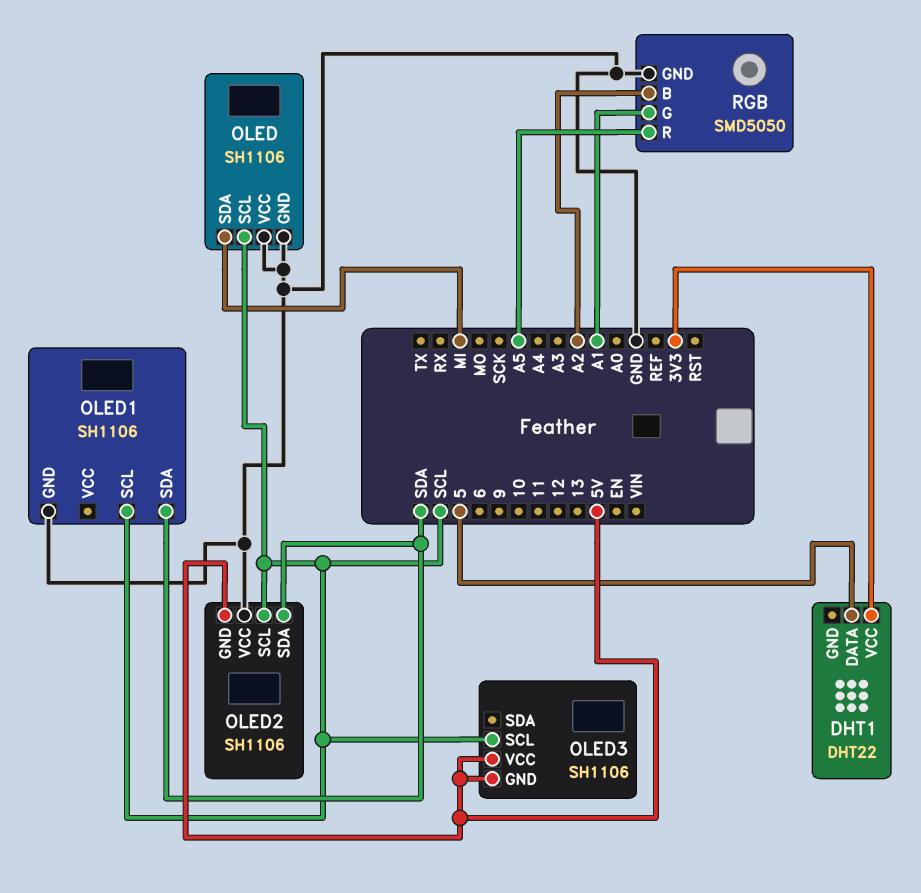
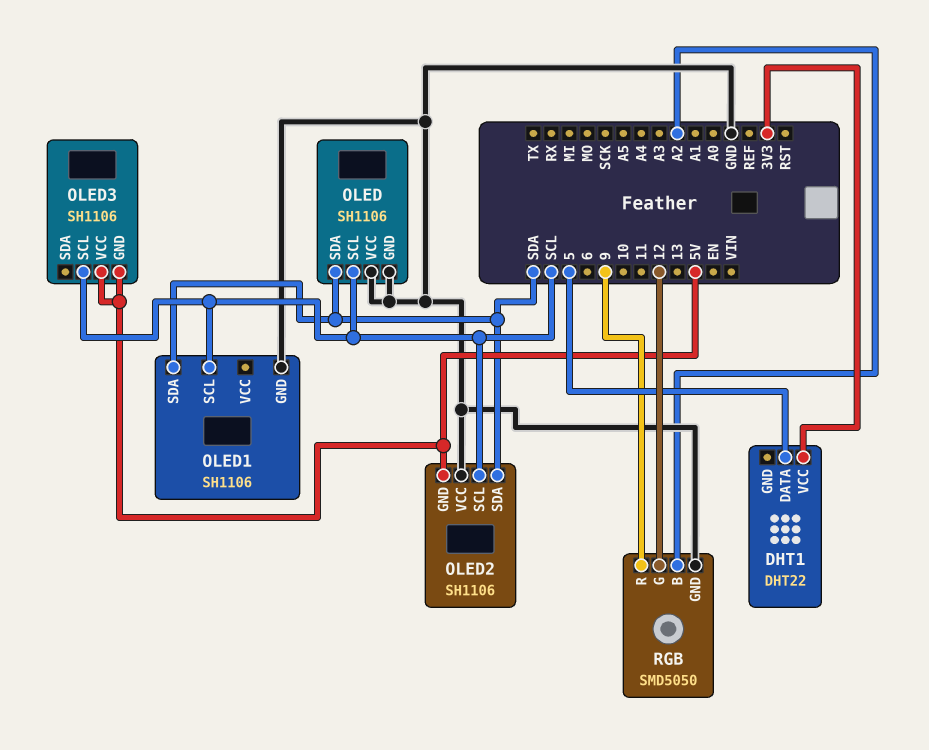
OLED pin SDA: MI -> SDA
RGB pin G: A1 -> 12
RGB pin R: A5 -> 9

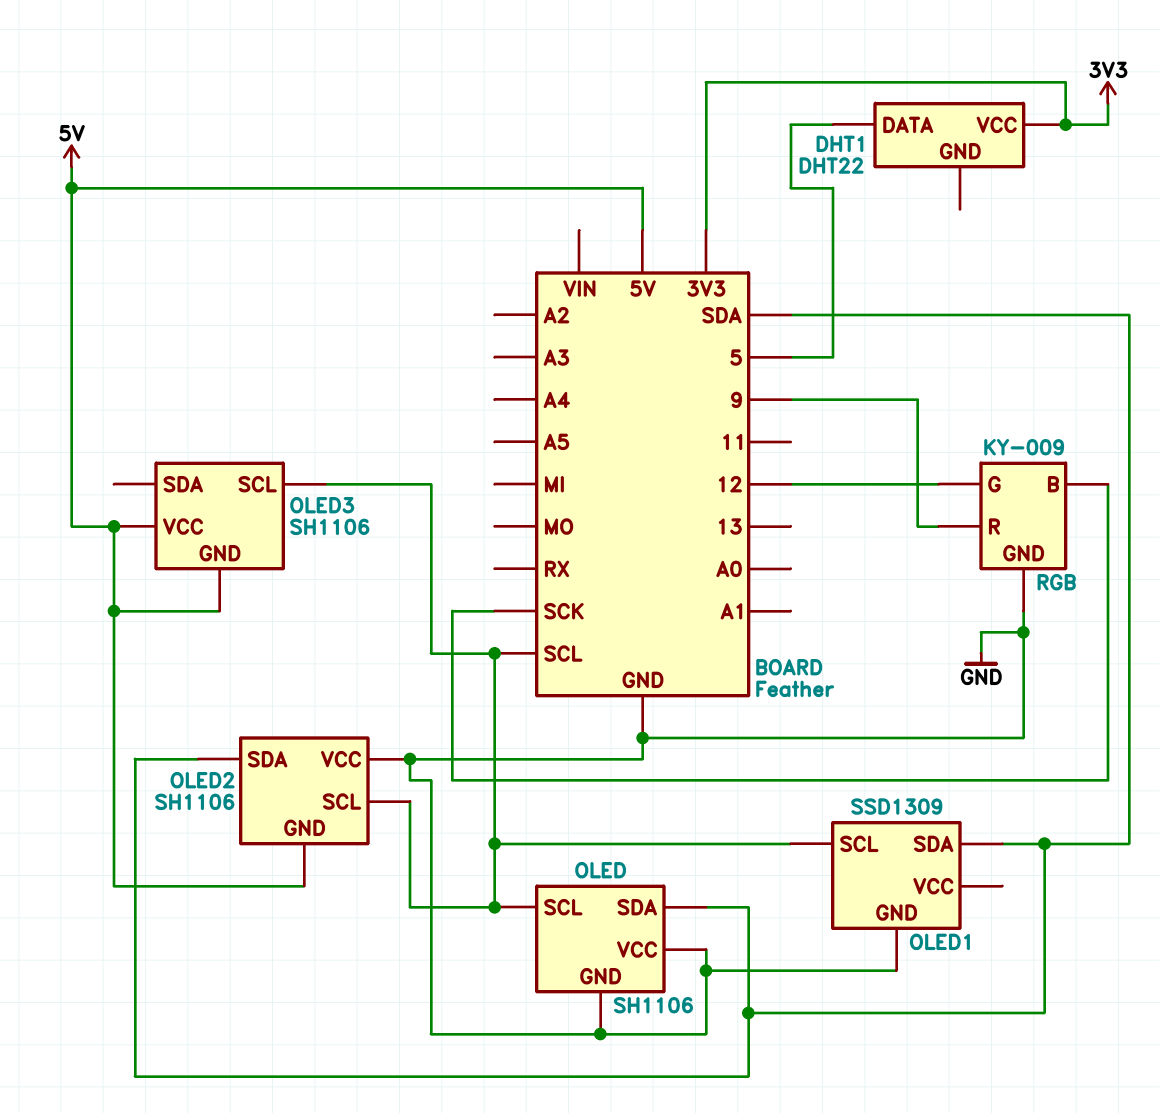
OLED1: SH1106 -> SSD1309
RGB: SMD5050 -> KY-009
RGB pin B: A2 -> SCK

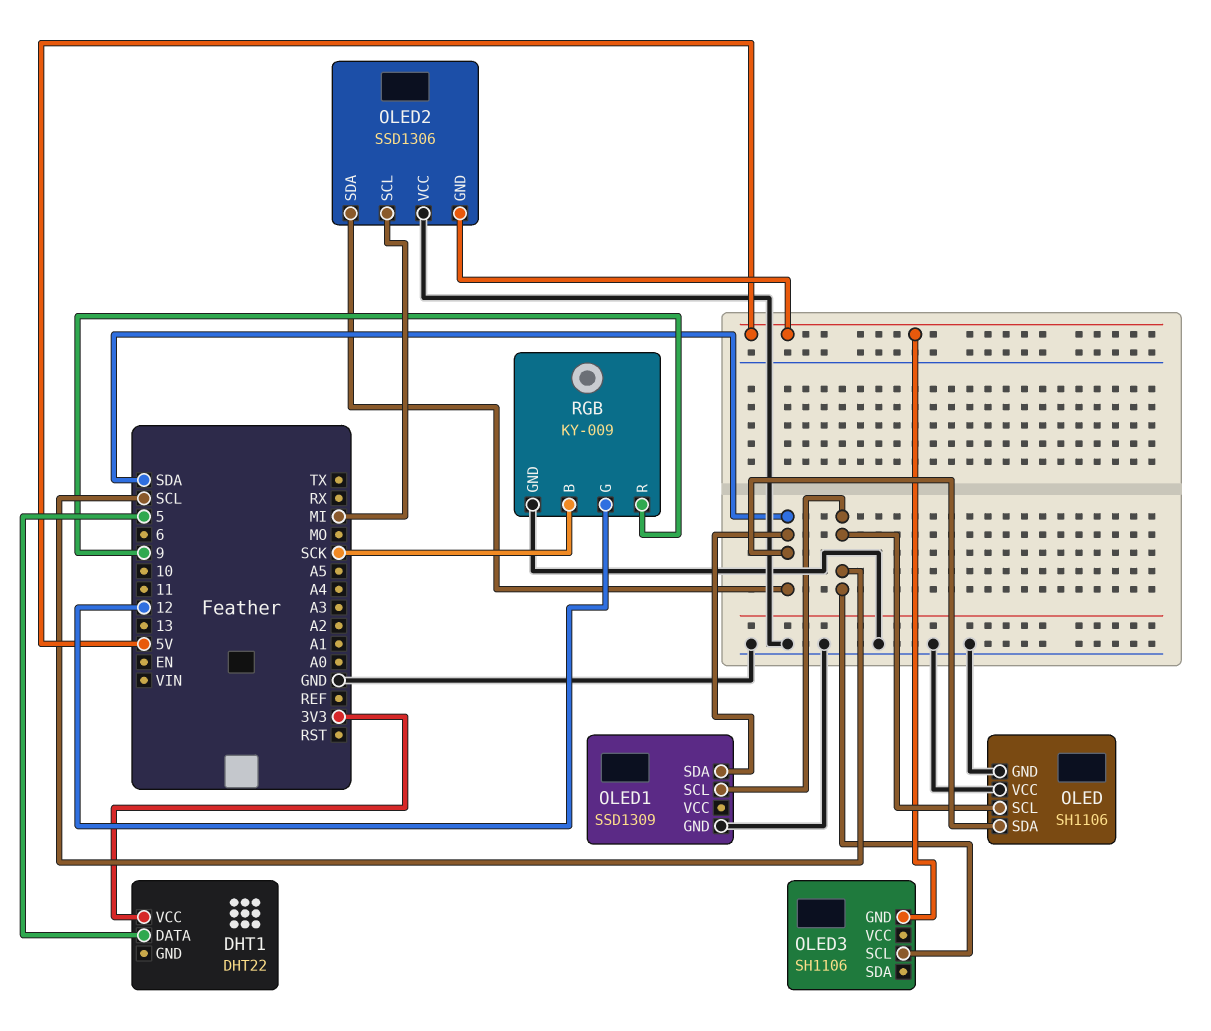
OLED2: SH1106 -> SSD1306
OLED2 pin SCL: SCL -> MI
OLED3 pin VCC: 5V -> none

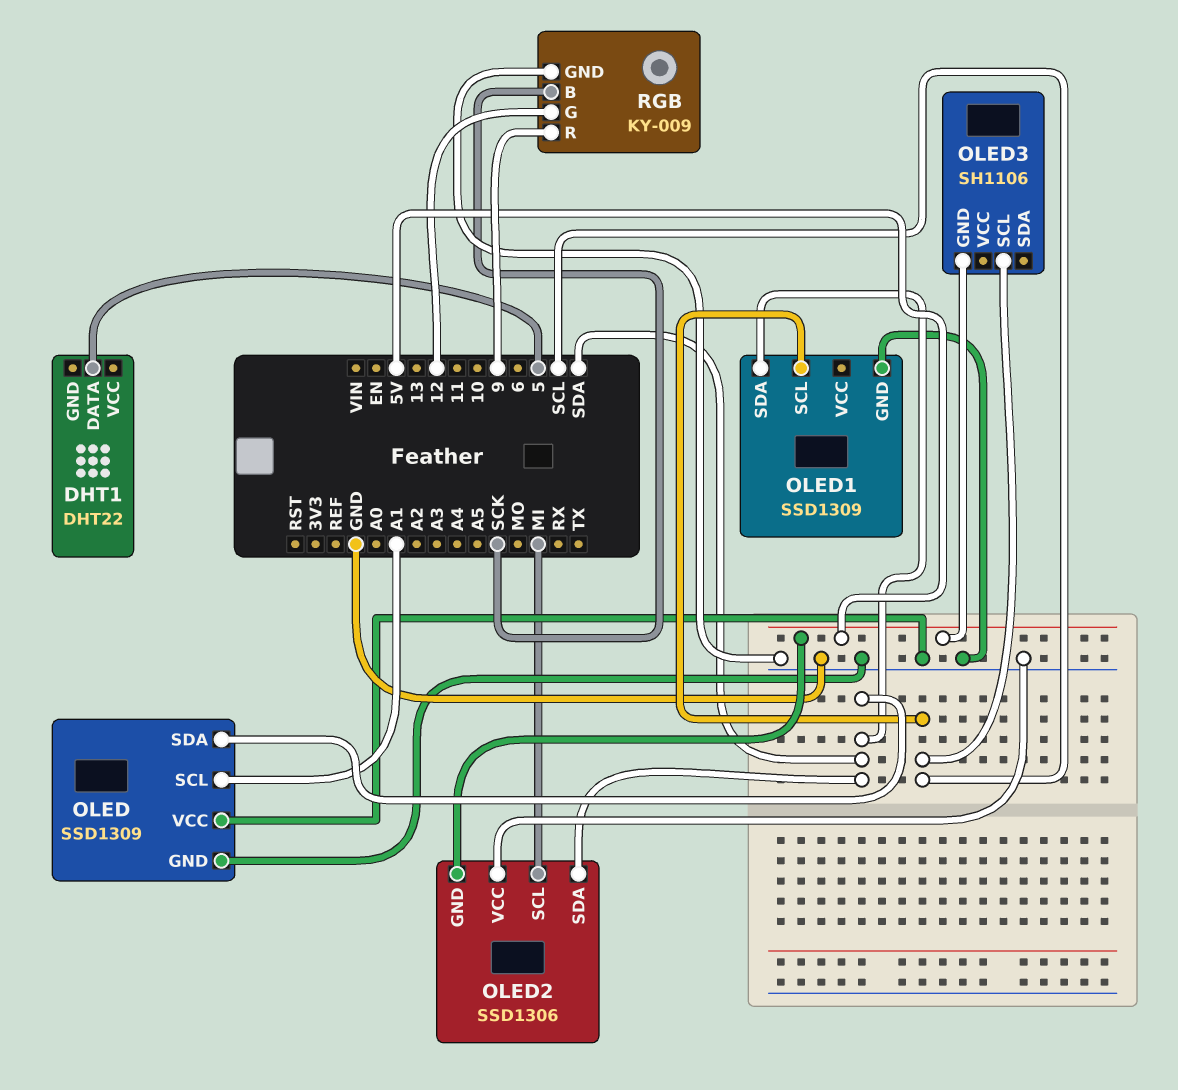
DHT1 pin VCC: 3V3 -> none
OLED: SH1106 -> SSD1309
OLED pin SCL: SCL -> A1

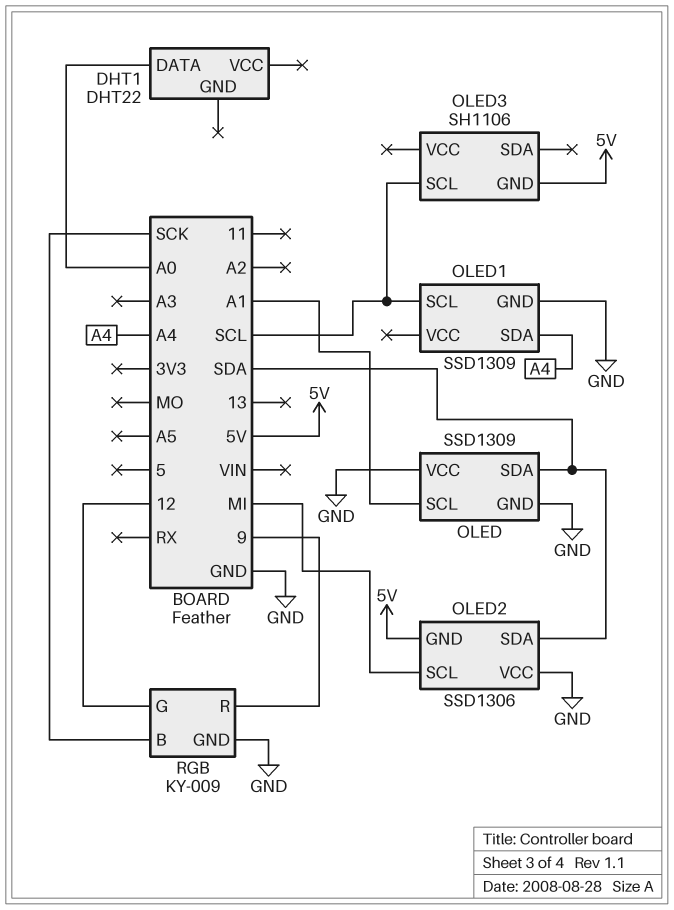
DHT1 pin DATA: 5 -> A0
OLED1 pin SDA: SDA -> A4

